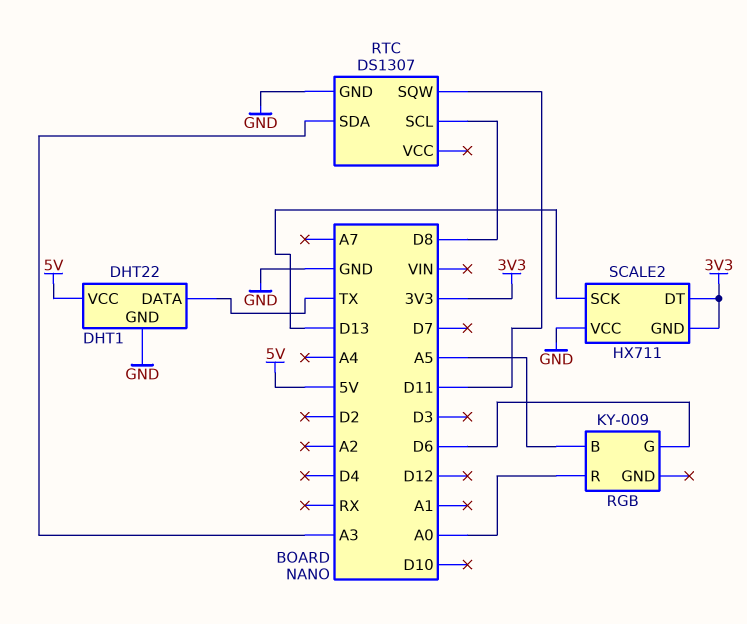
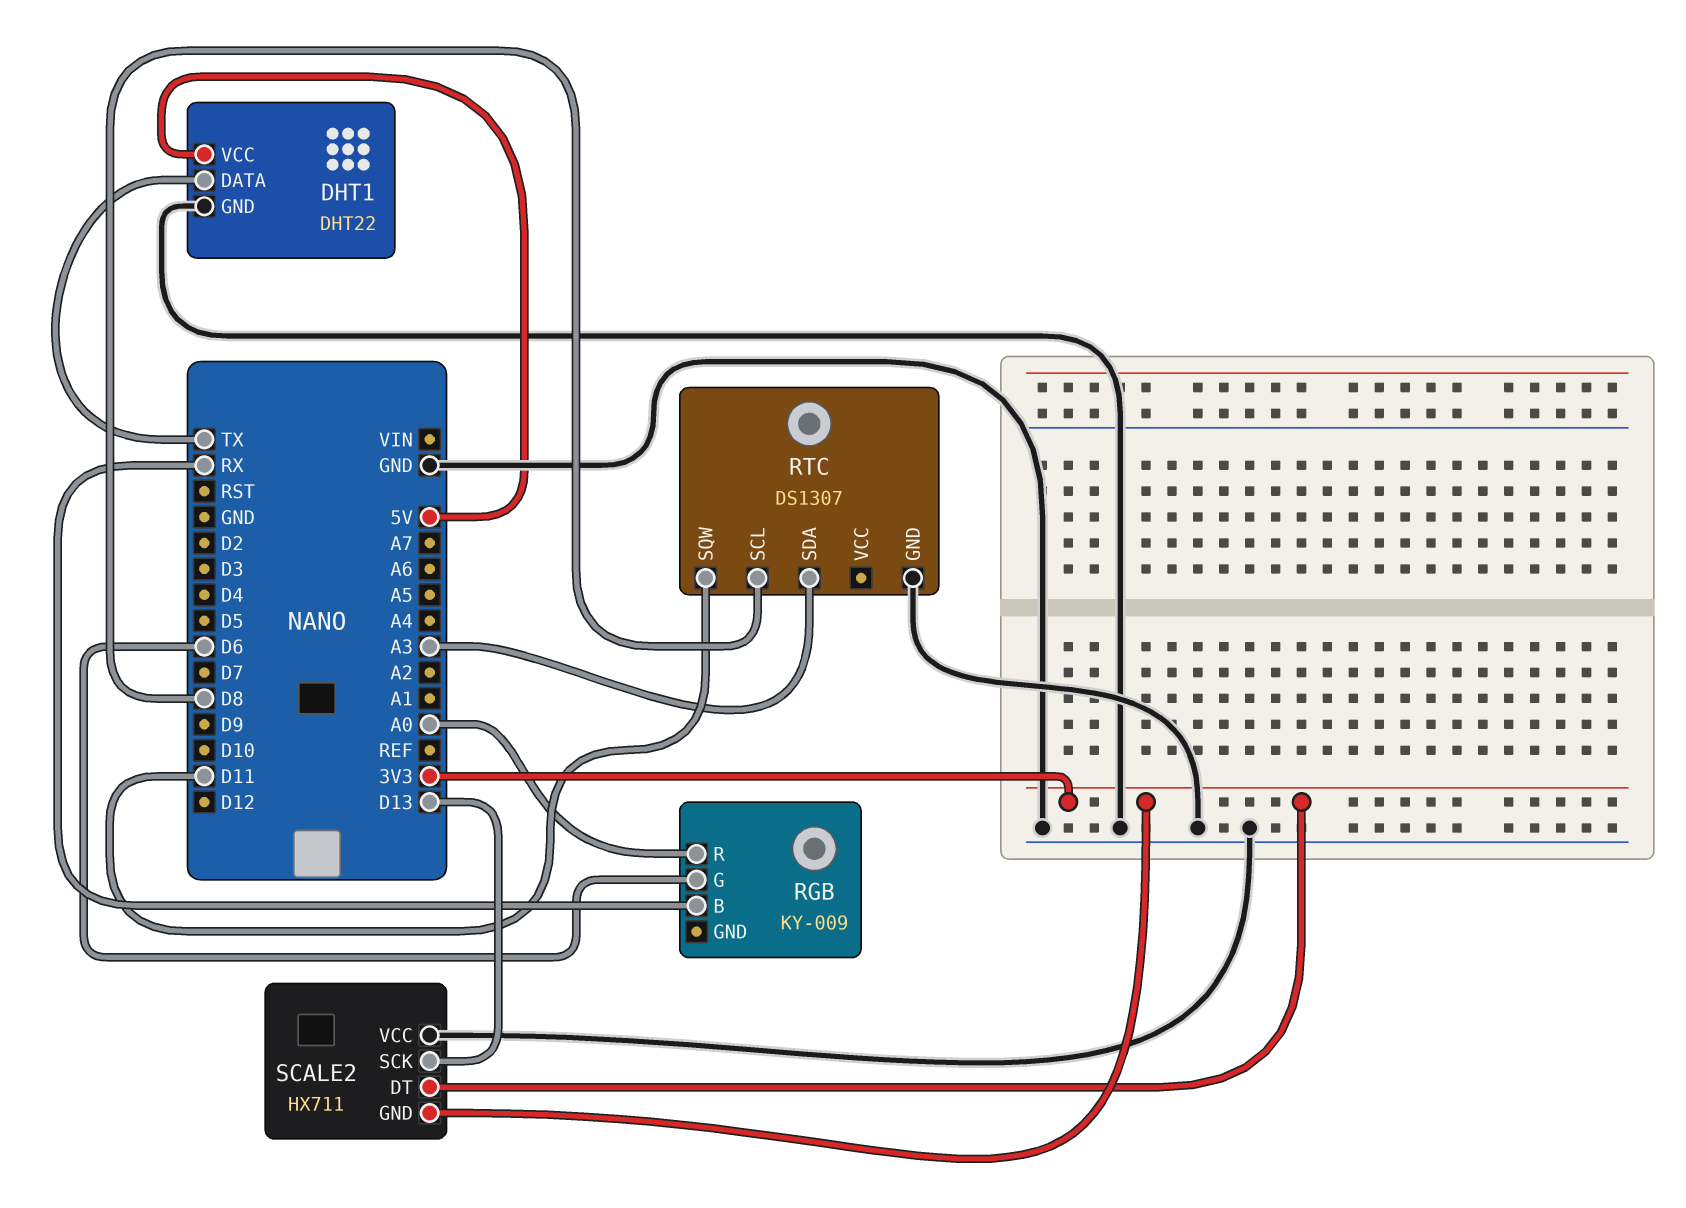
RGB pin B: A5 -> RX

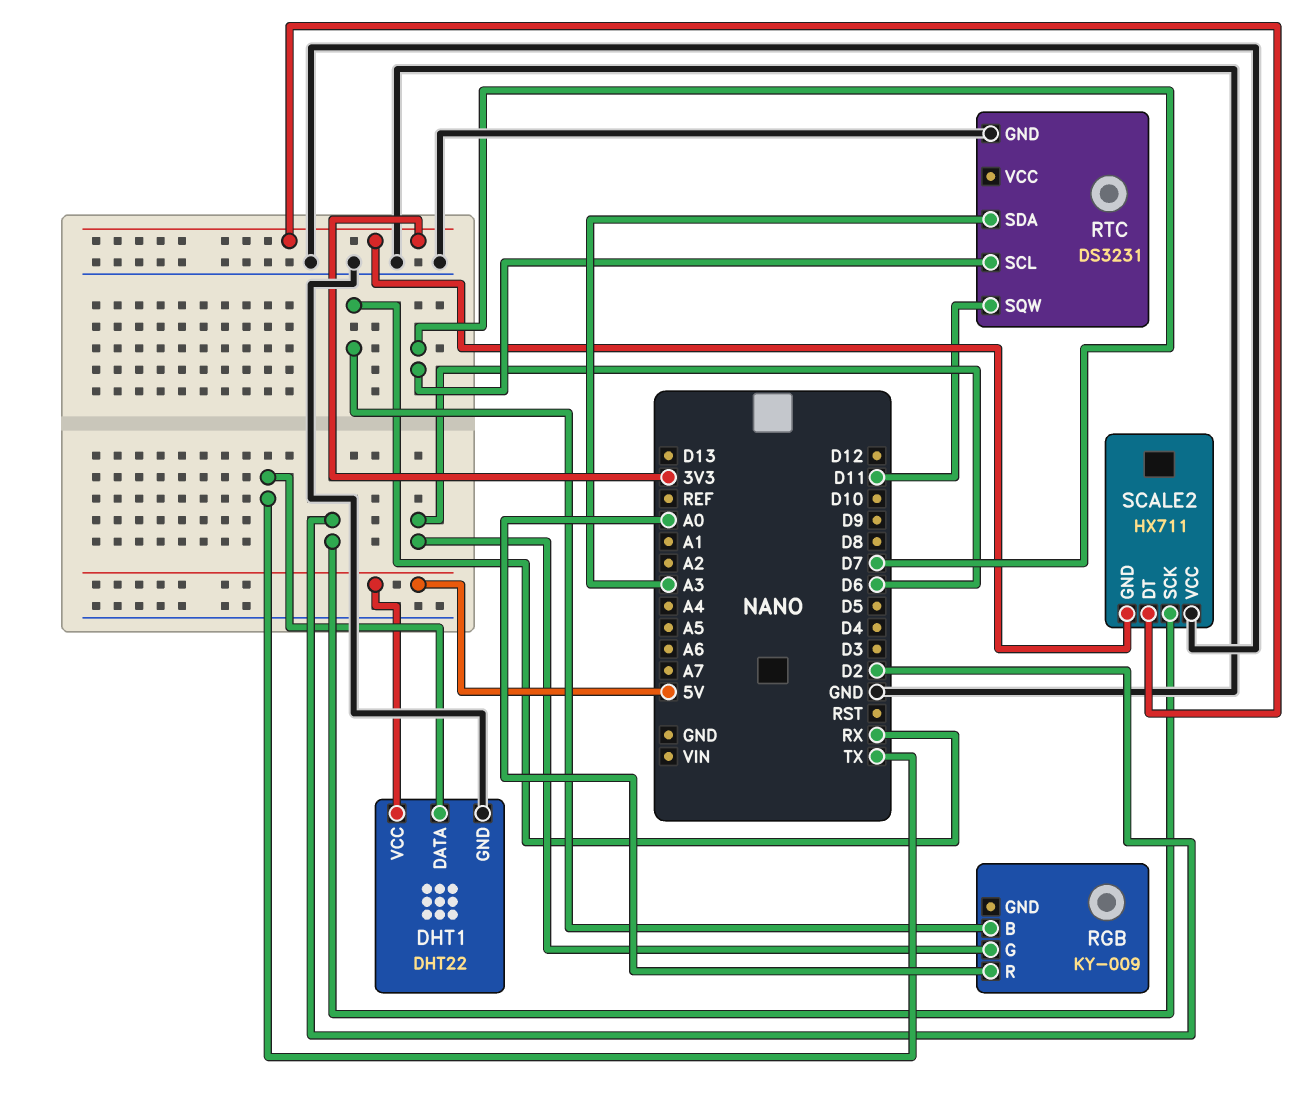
RTC: DS1307 -> DS3231
RTC pin SCL: D8 -> D7
SCALE2 pin SCK: D13 -> D2

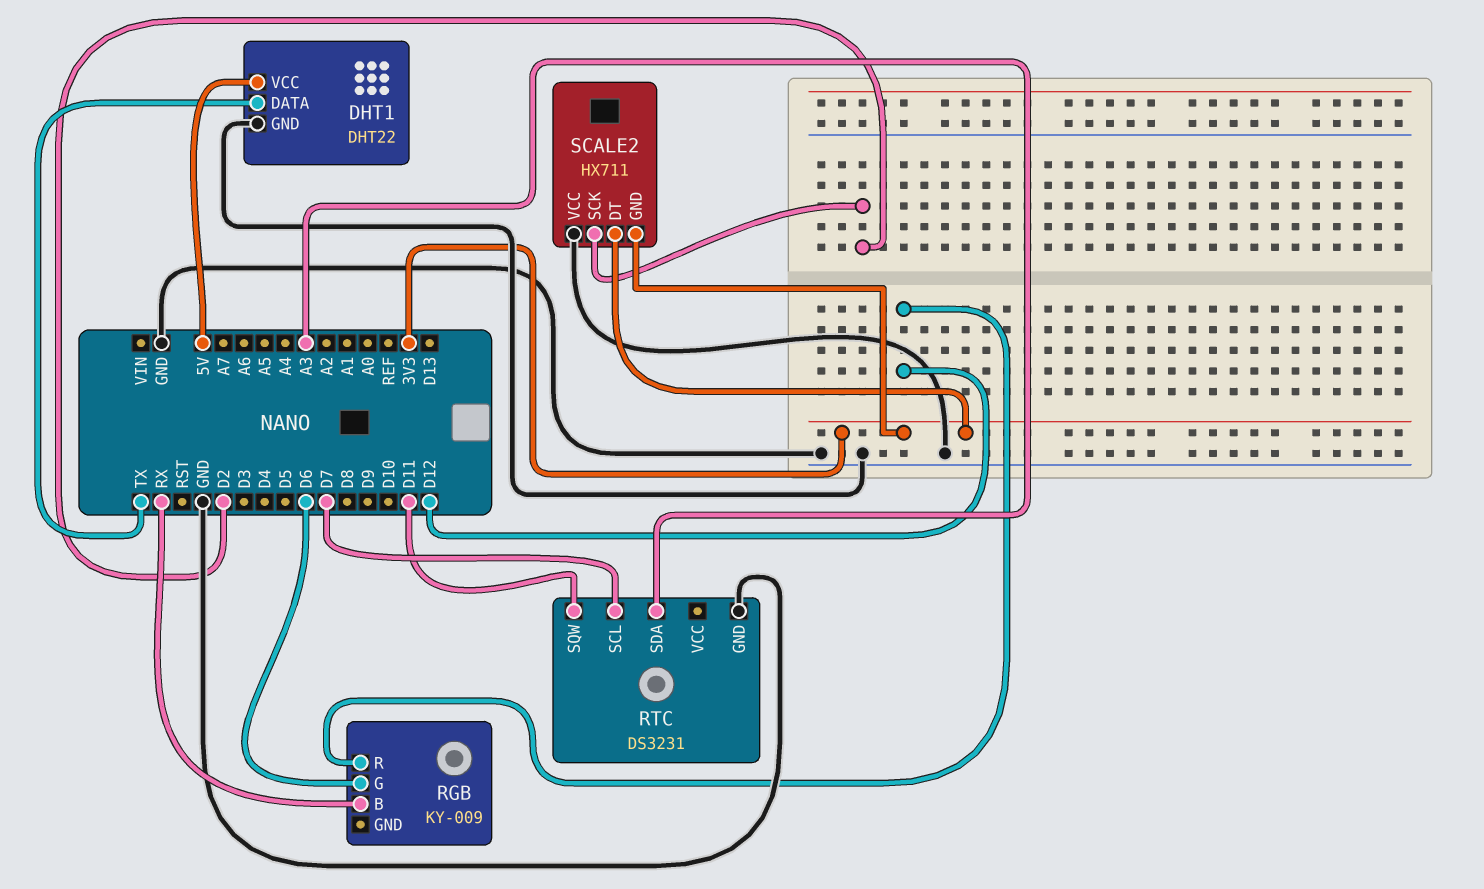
RGB pin R: A0 -> D12

